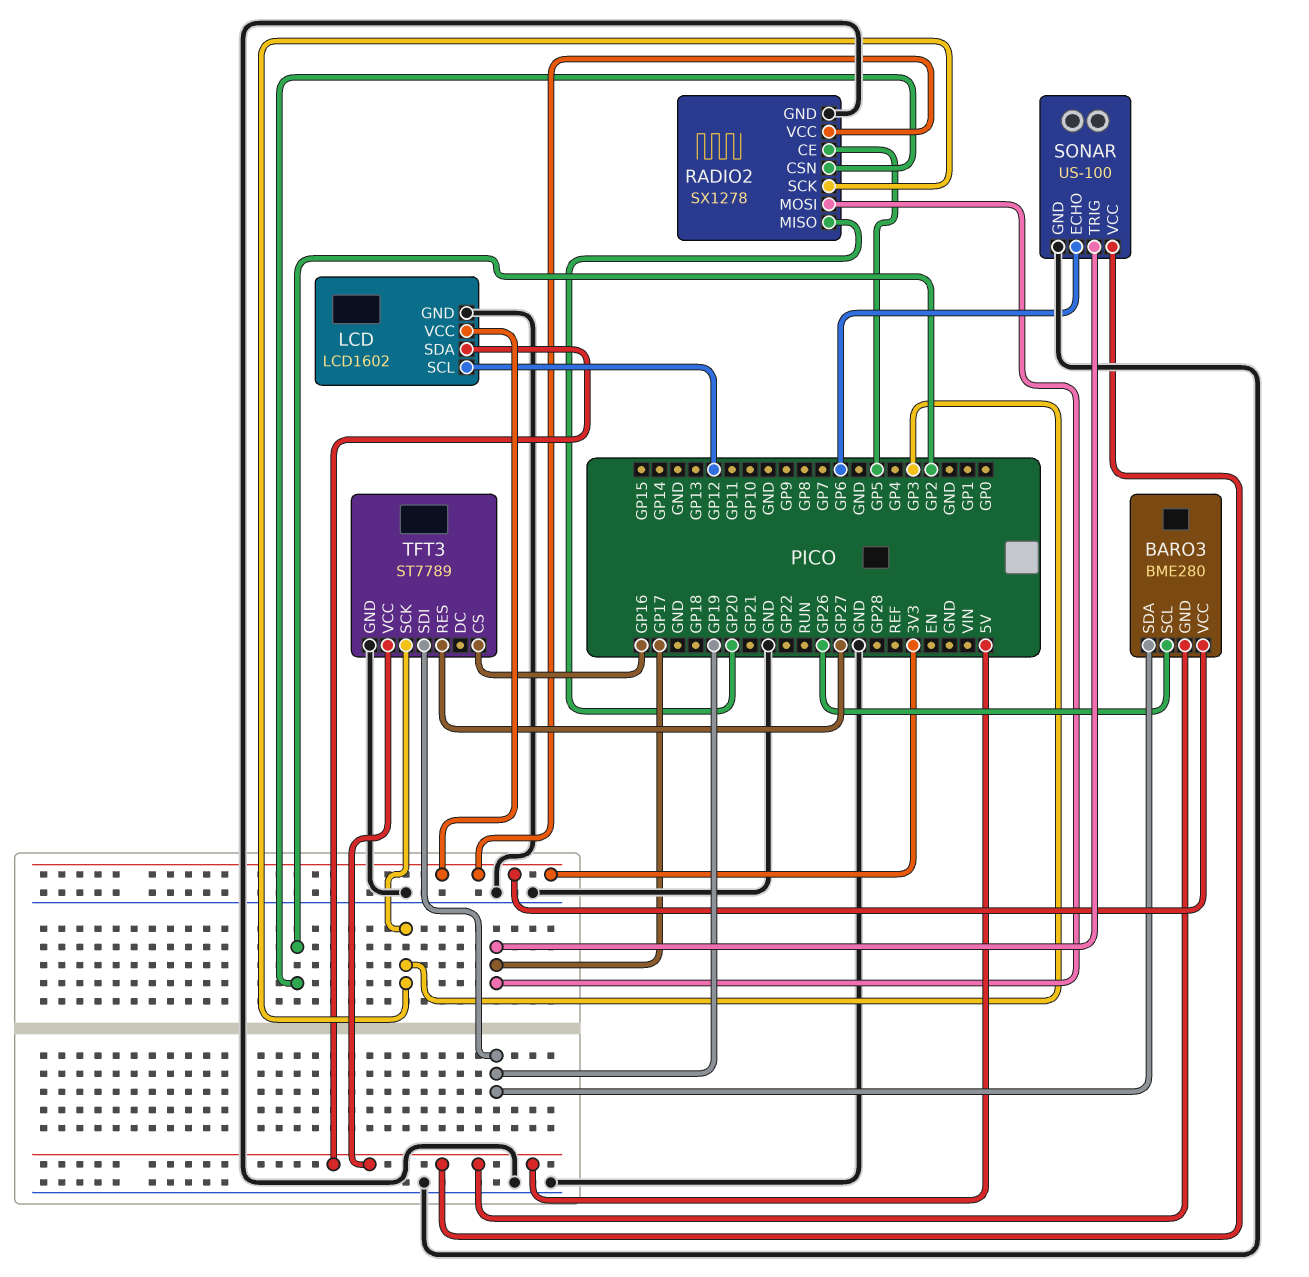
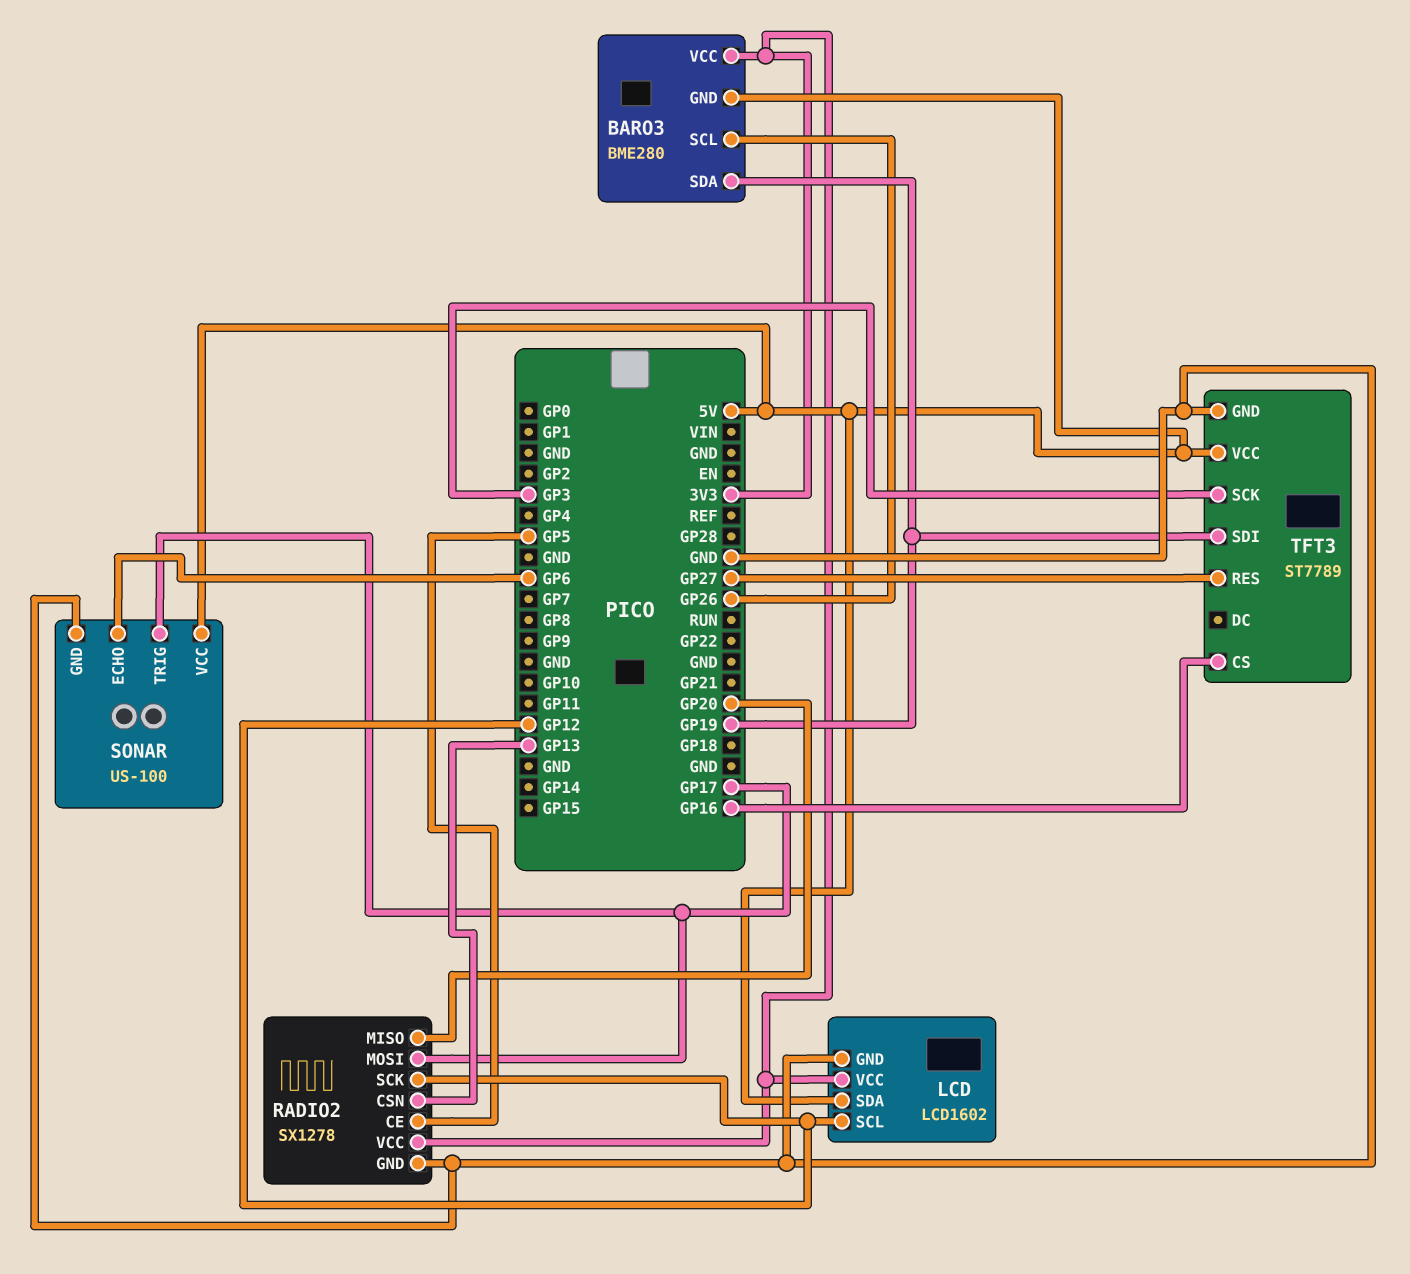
RADIO2 pin CSN: GP2 -> GP13
RADIO2 pin SCK: GP3 -> GP12

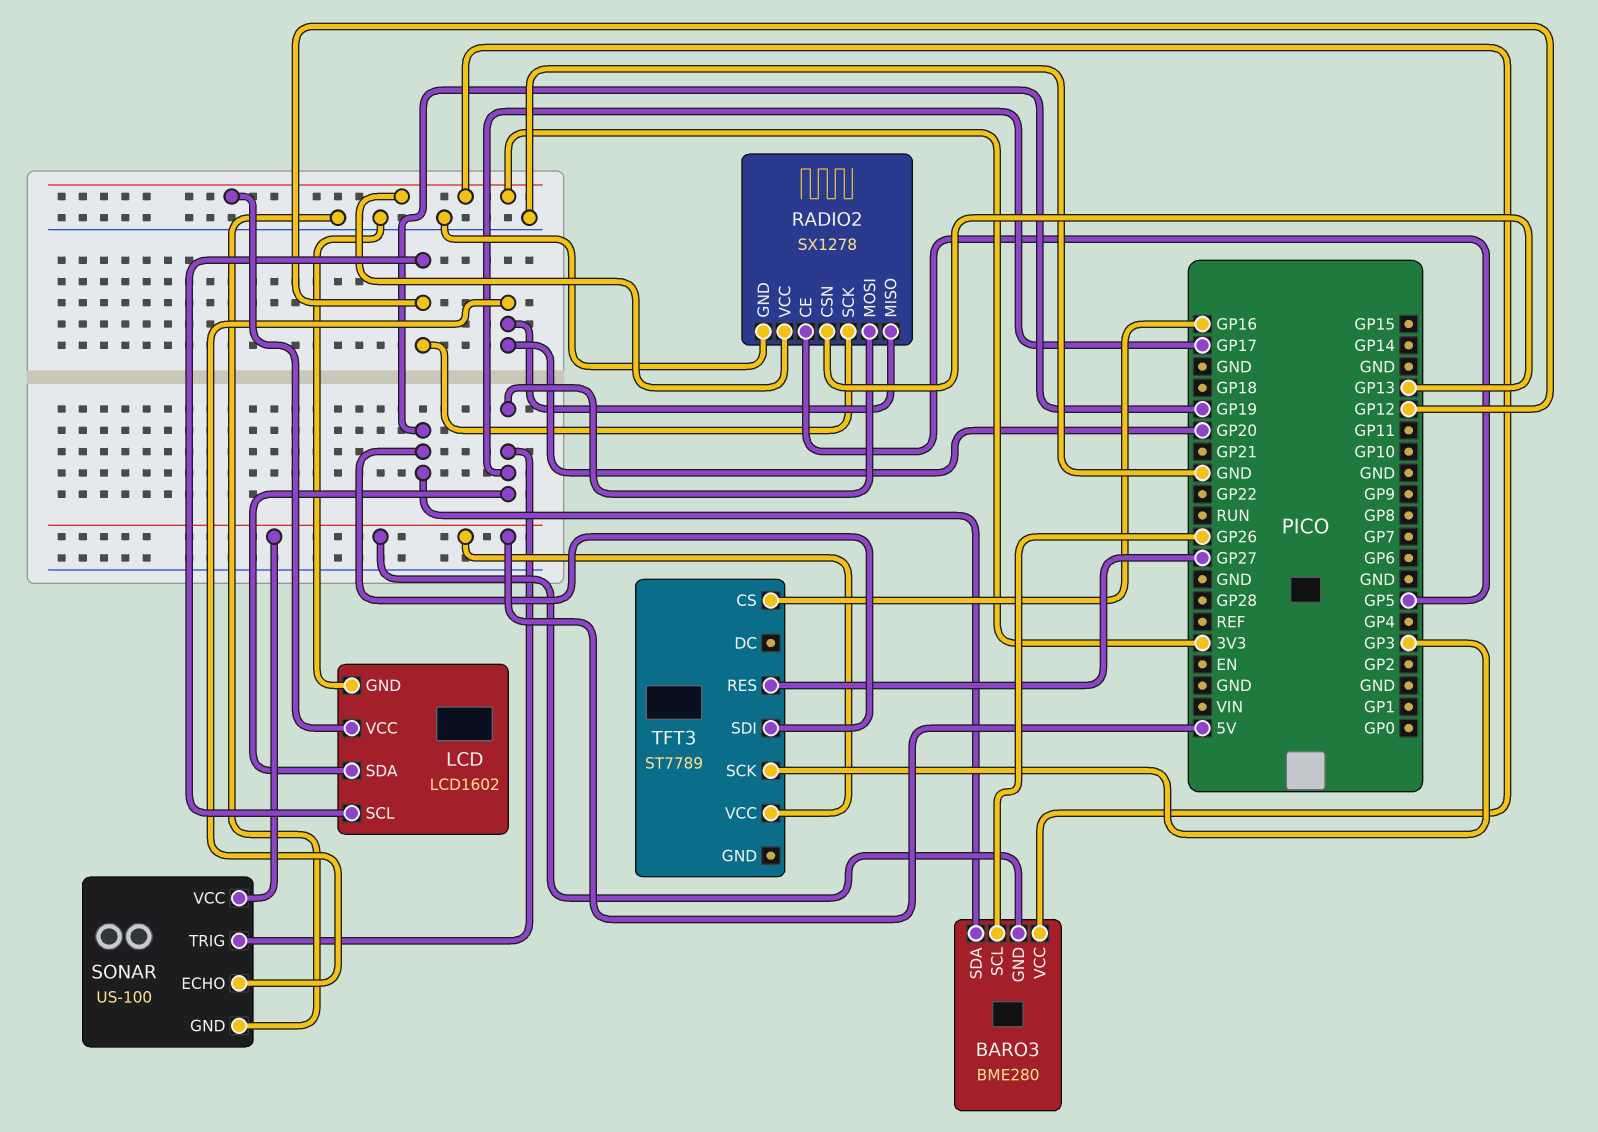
LCD pin SDA: 5V -> GP17
SONAR pin ECHO: GP6 -> GP20
TFT3 pin GND: GND -> none

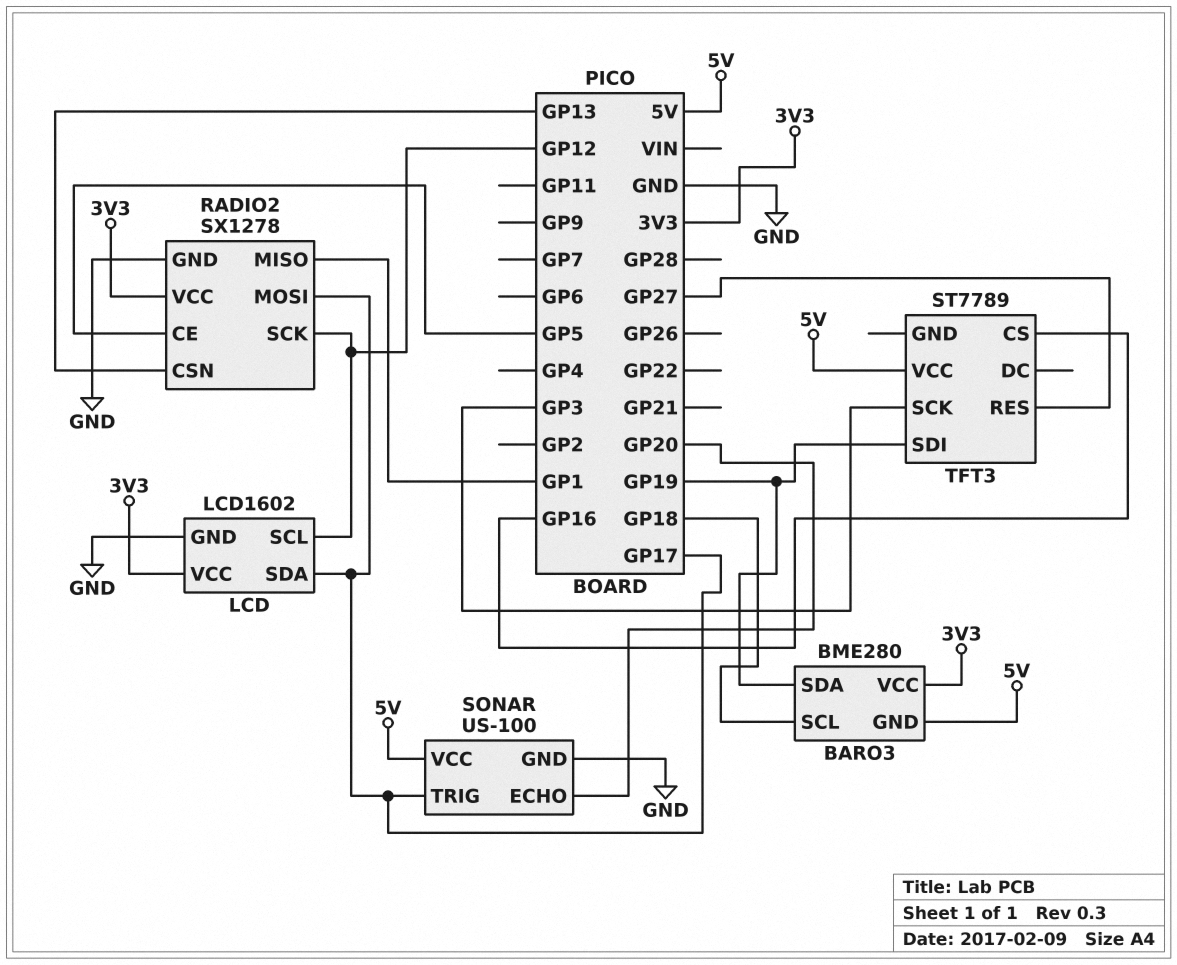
BARO3 pin SCL: GP26 -> GP18
RADIO2 pin MISO: GP20 -> GP1

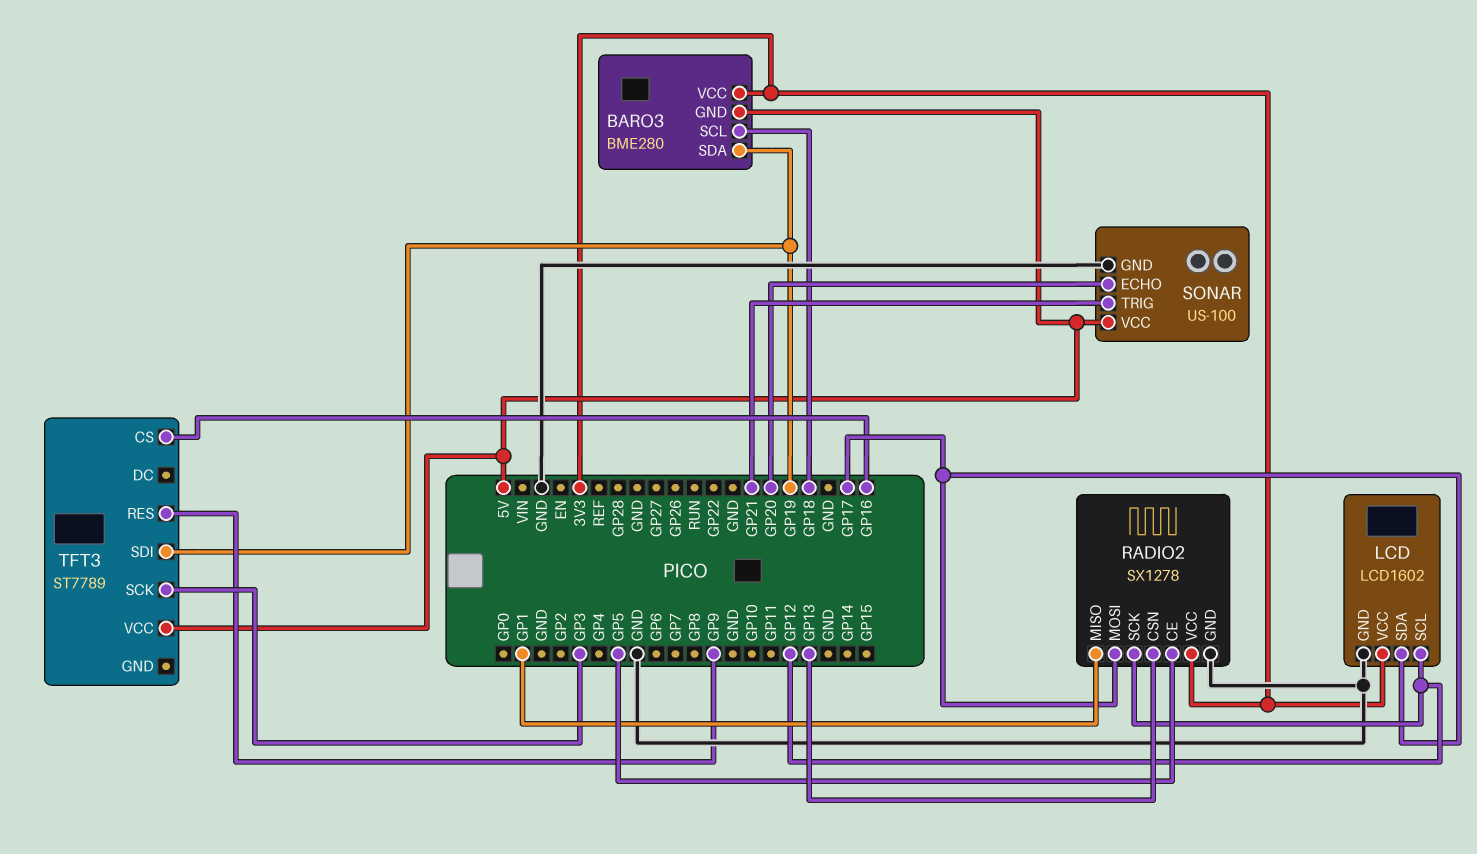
SONAR pin TRIG: GP17 -> GP21
TFT3 pin RES: GP27 -> GP9

